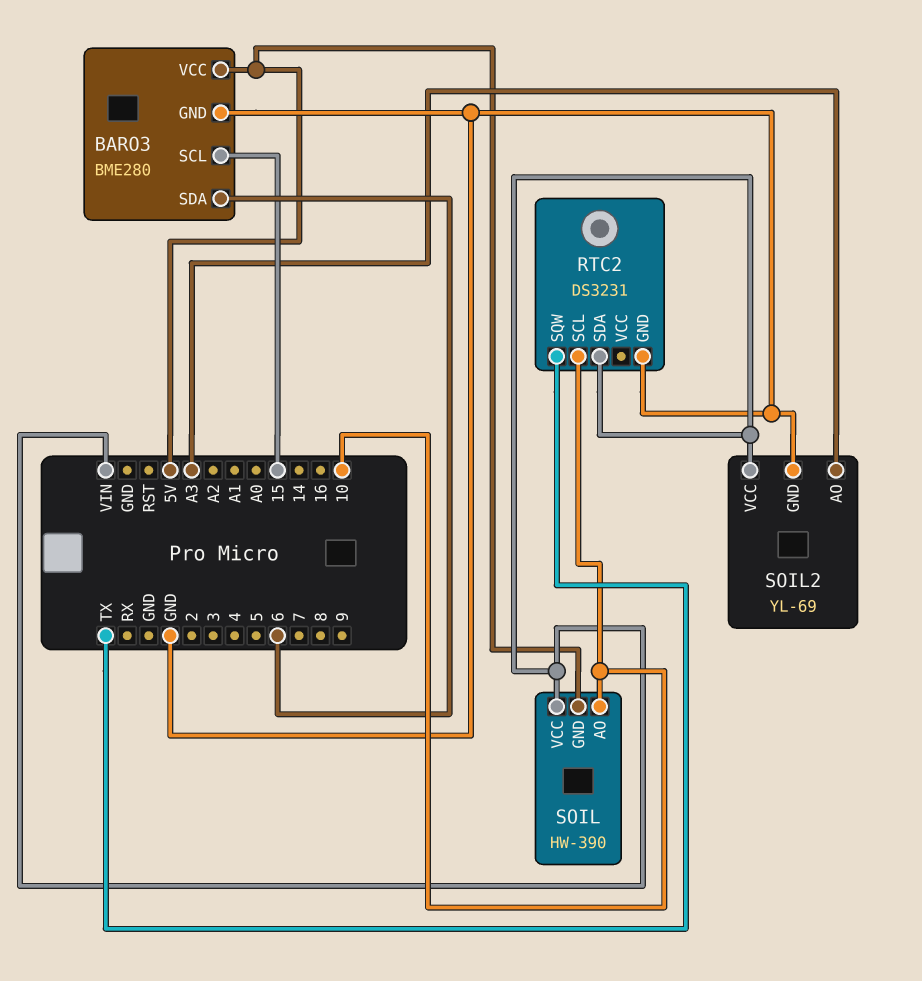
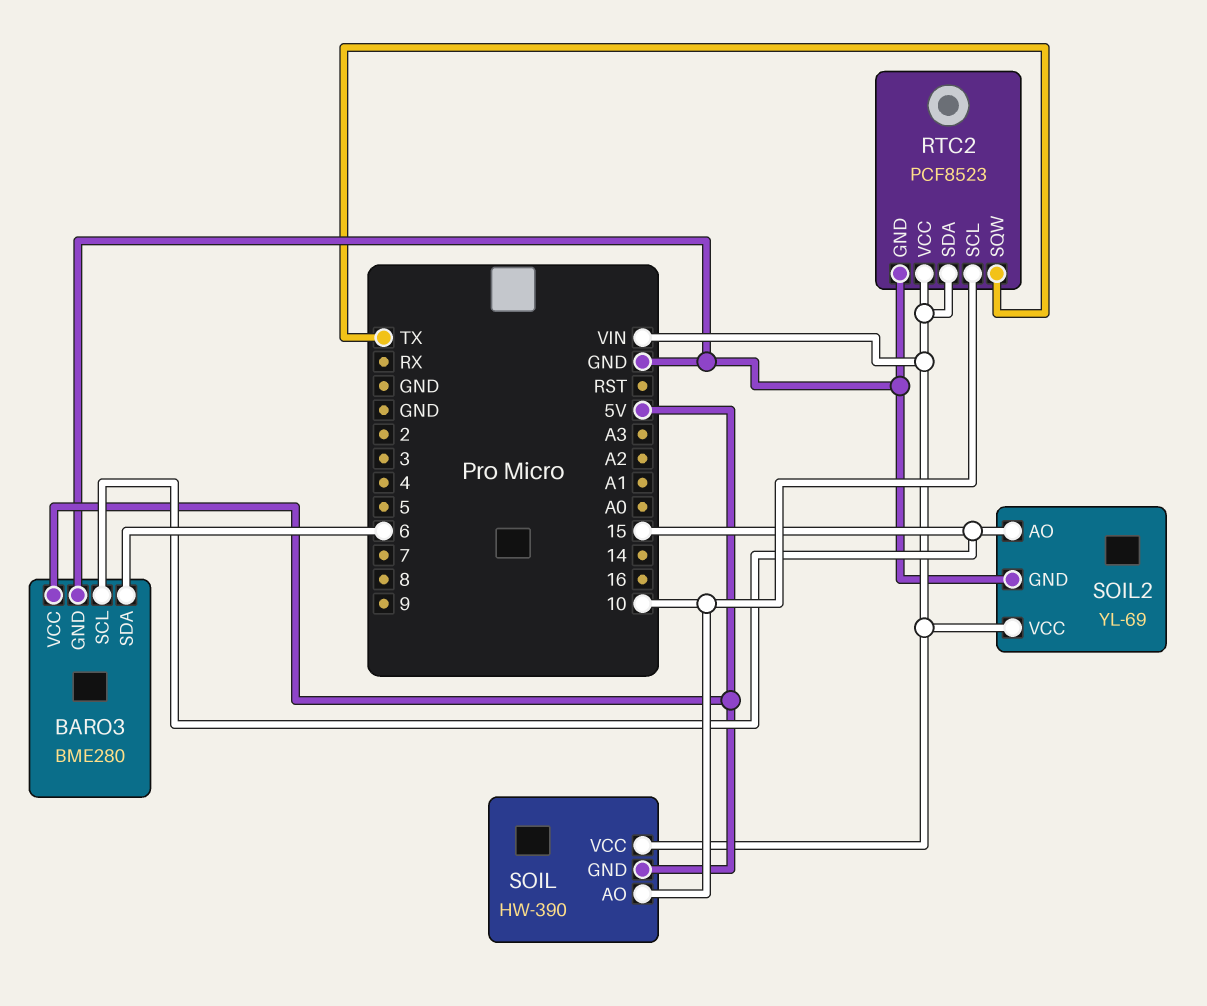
RTC2: DS3231 -> PCF8523
RTC2 pin VCC: none -> VIN
SOIL2 pin AO: A3 -> 15

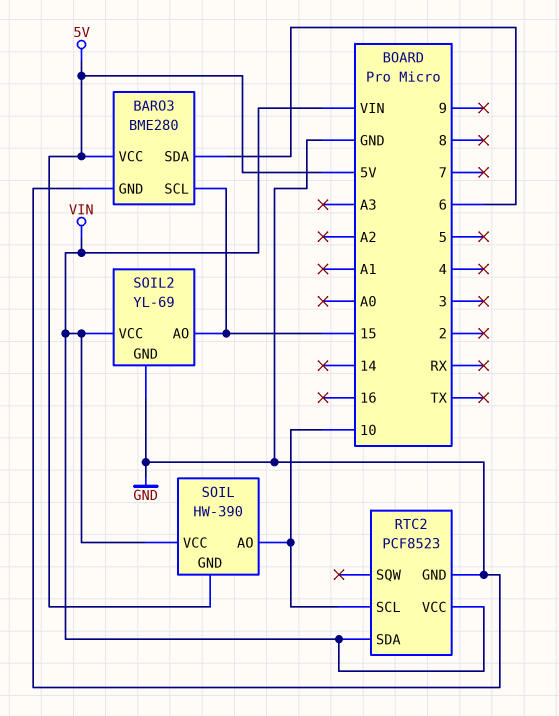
RTC2 pin SQW: TX -> none

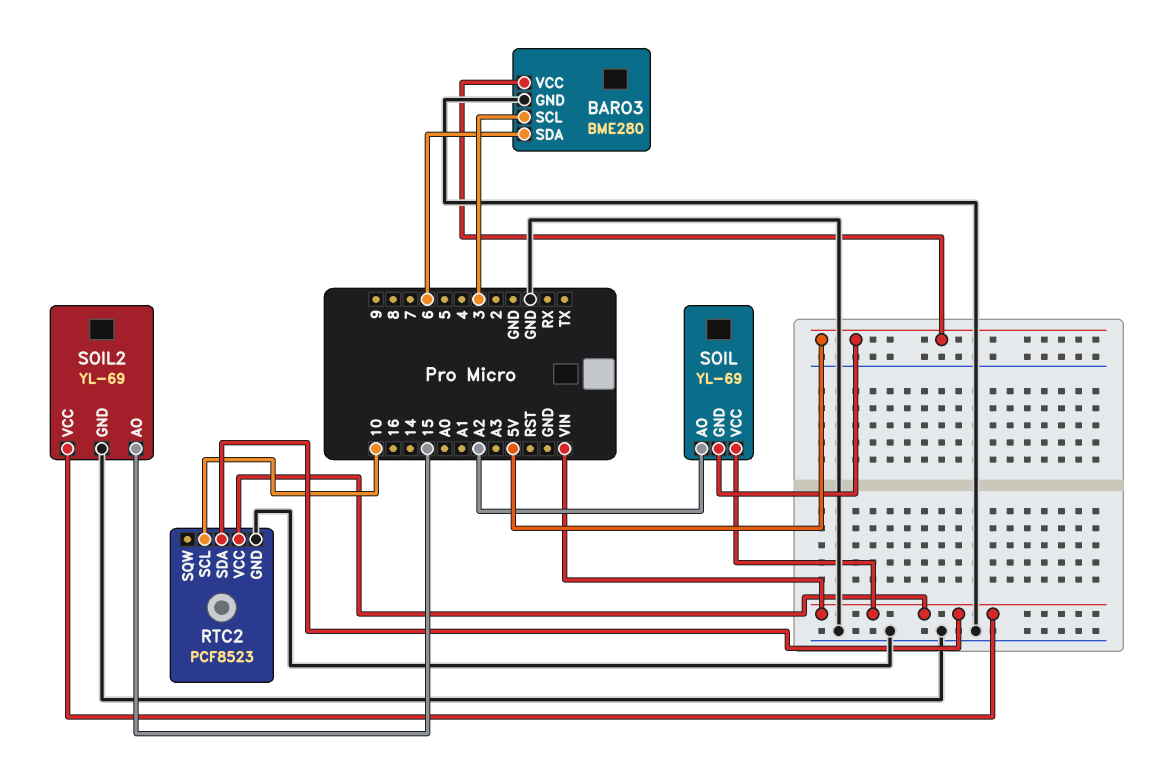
BARO3 pin SCL: 15 -> 3
SOIL: HW-390 -> YL-69
SOIL pin AO: 10 -> A2

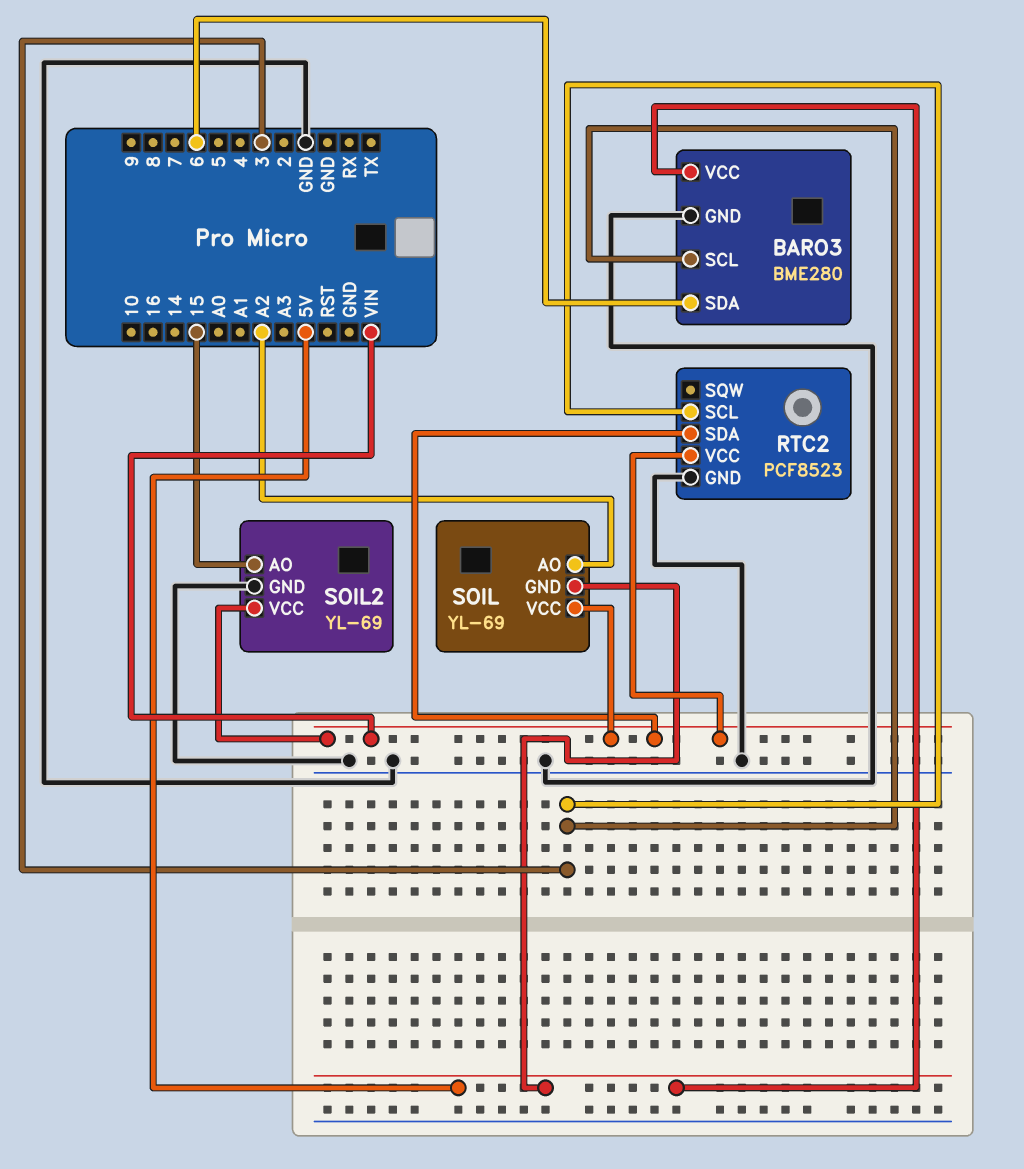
RTC2 pin SCL: 10 -> 3

